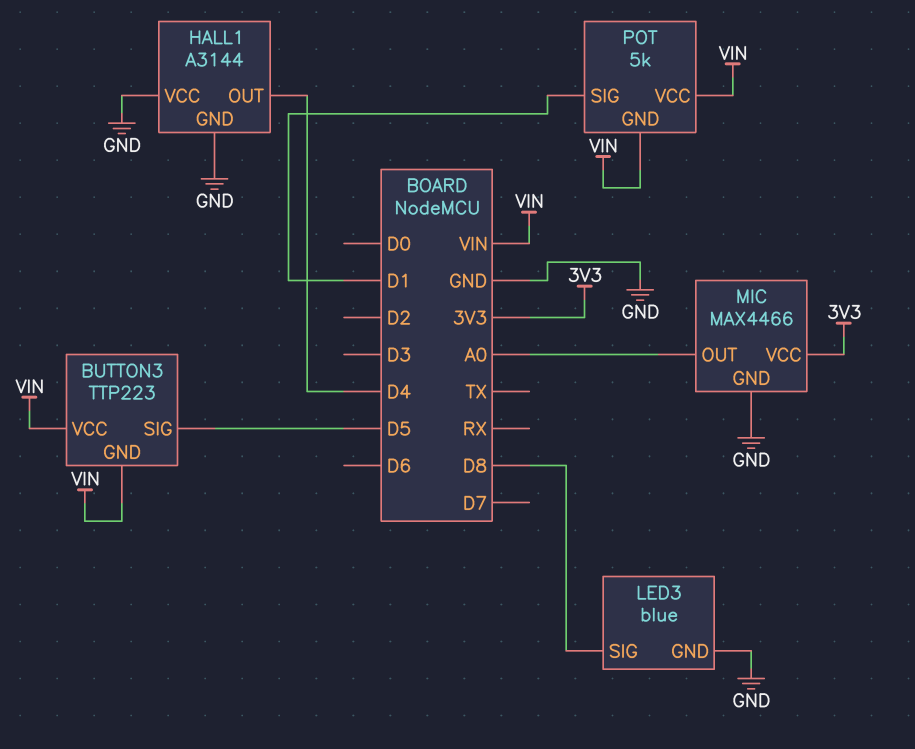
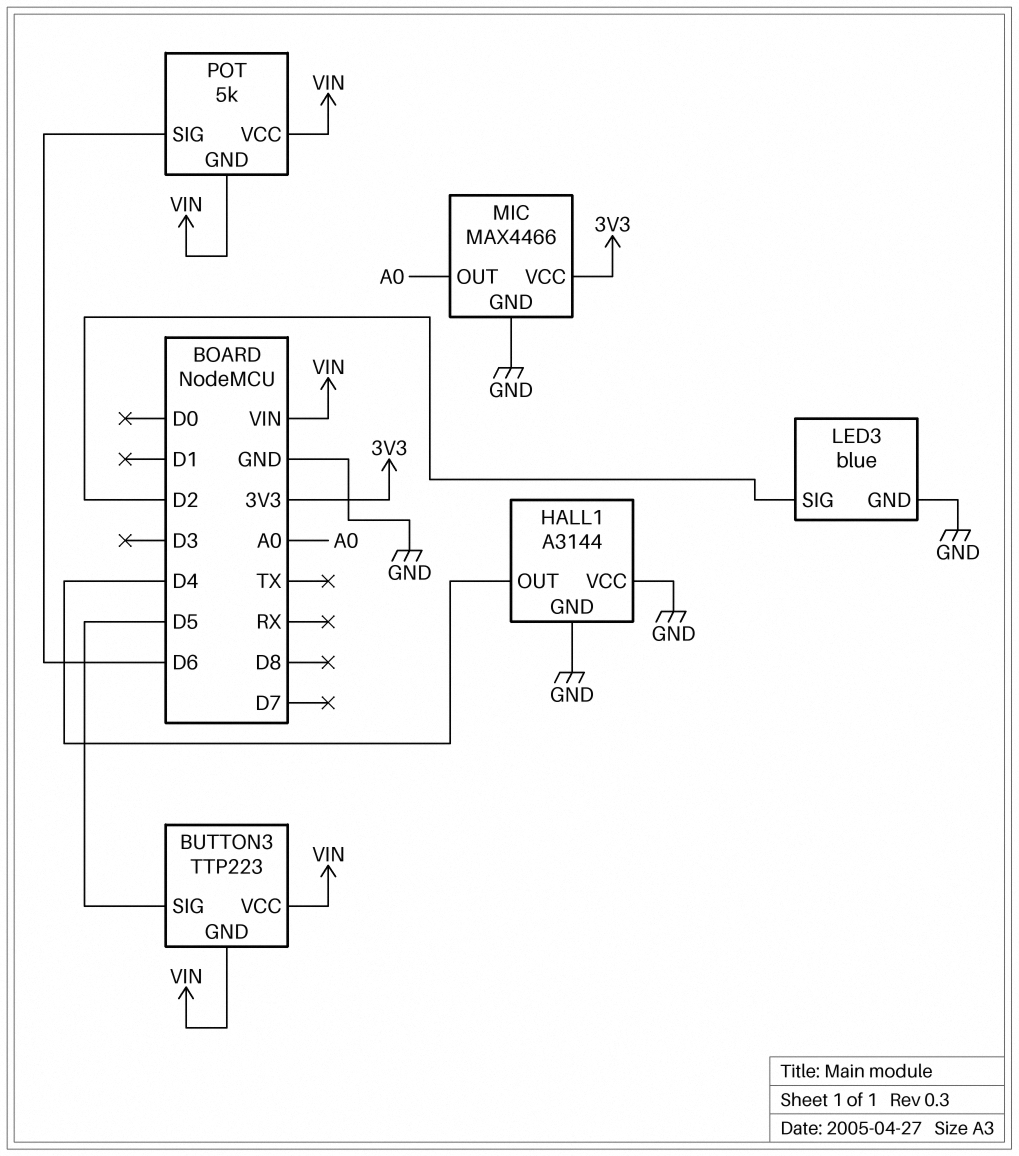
LED3 pin SIG: D8 -> D2
POT pin SIG: D1 -> D6

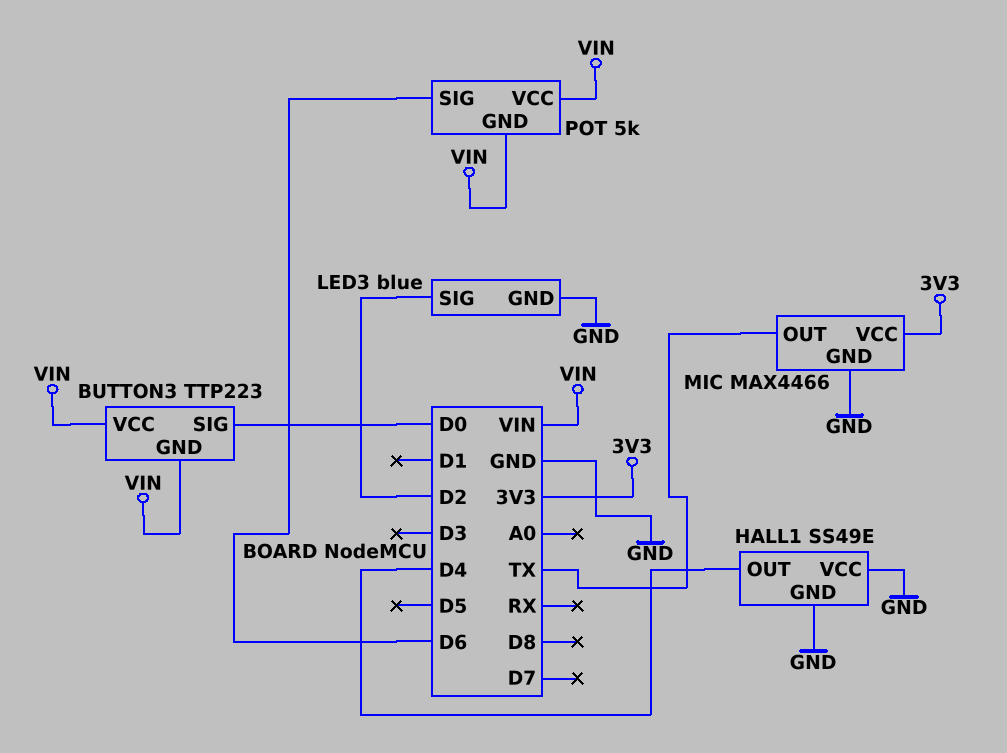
BUTTON3 pin SIG: D5 -> D0
HALL1: A3144 -> SS49E
MIC pin OUT: A0 -> TX

